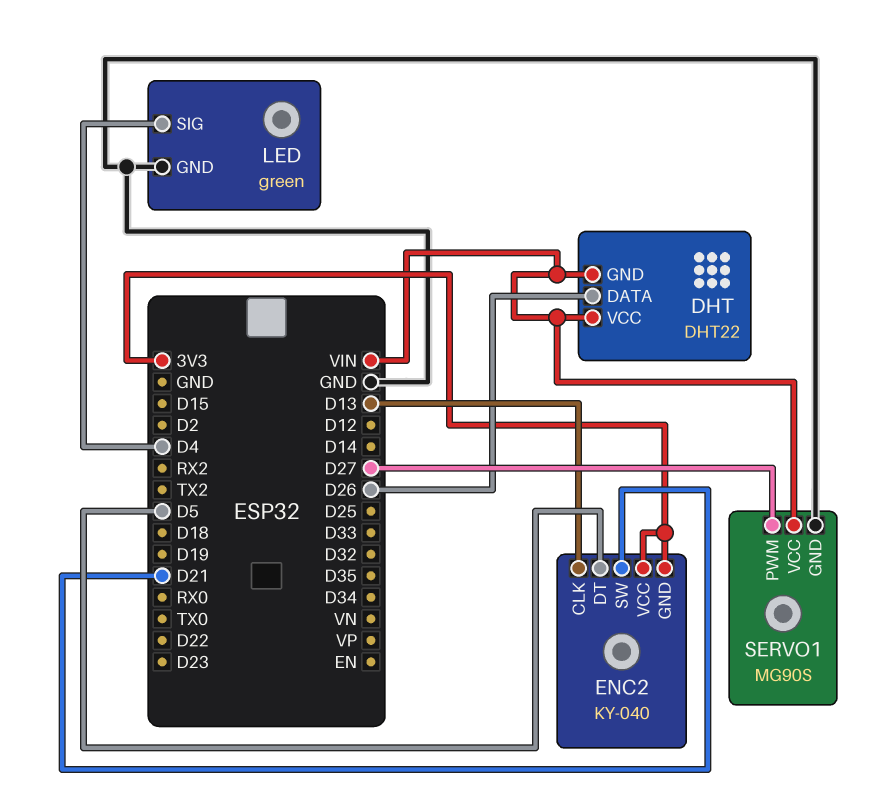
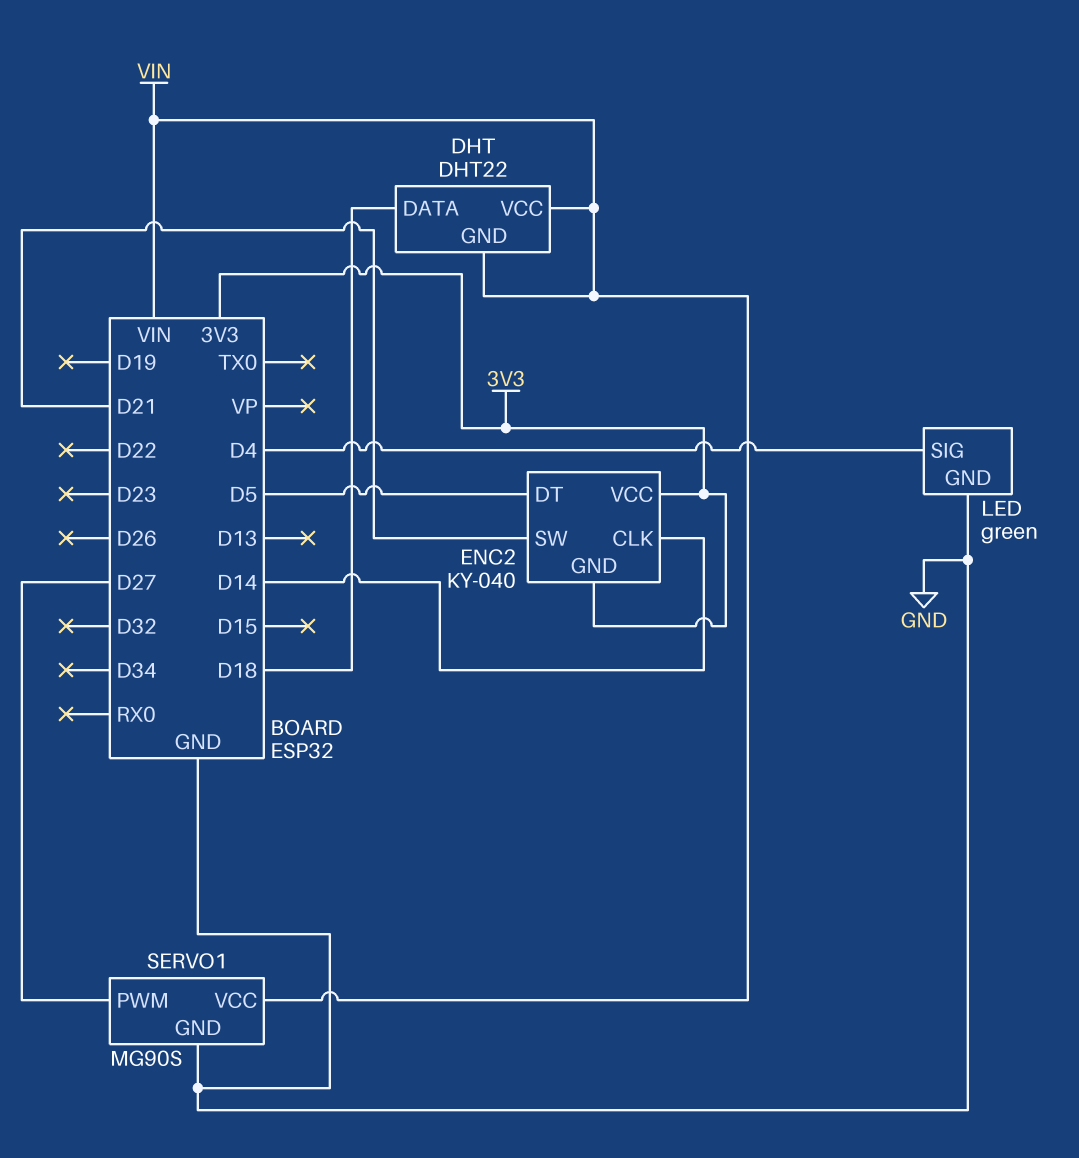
DHT pin DATA: D26 -> D18
ENC2 pin CLK: D13 -> D14

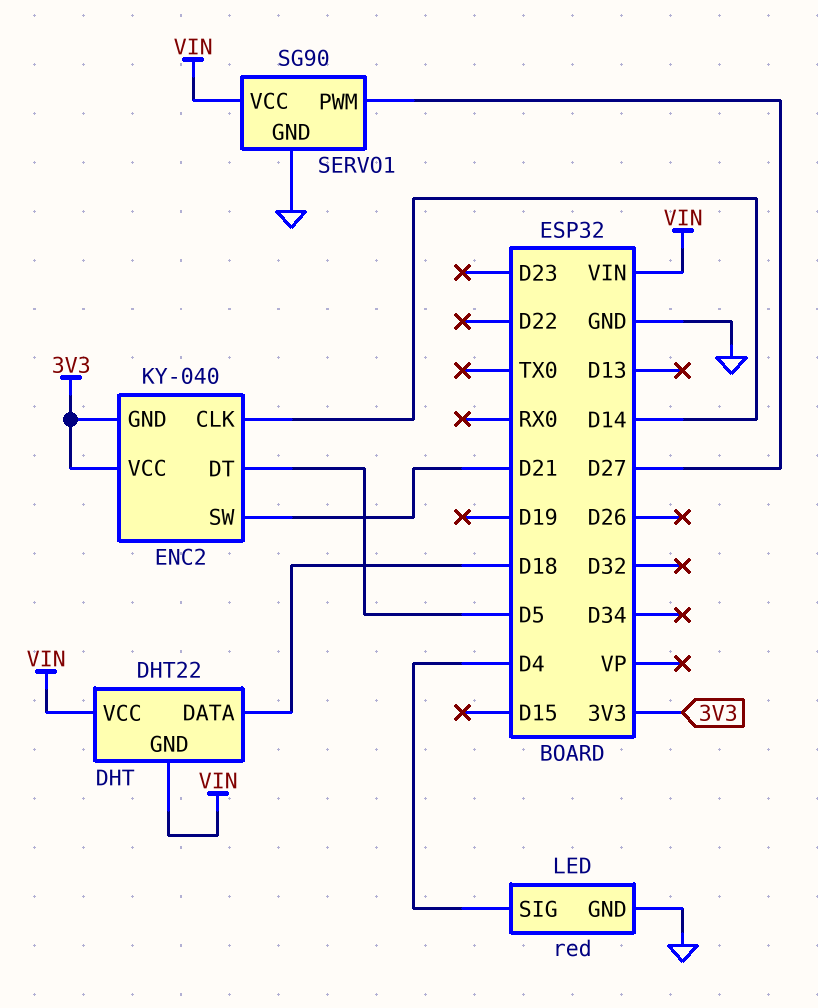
LED: green -> red
SERVO1: MG90S -> SG90

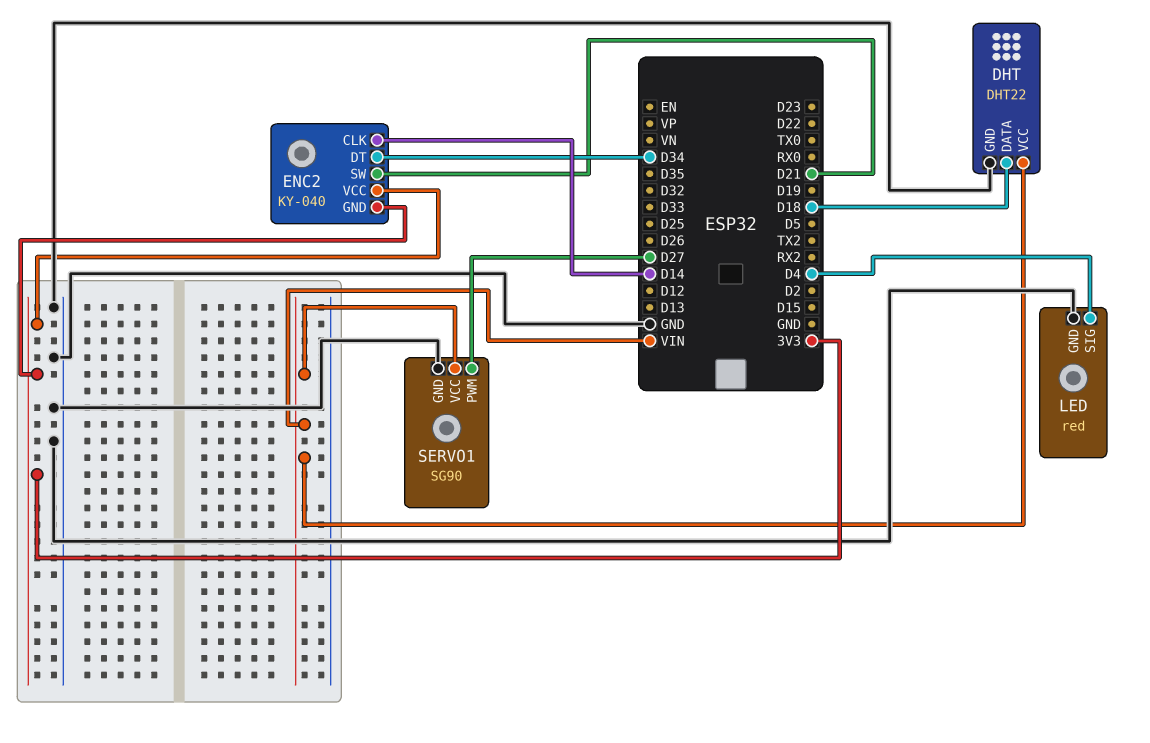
DHT pin GND: VIN -> GND
ENC2 pin DT: D5 -> D34

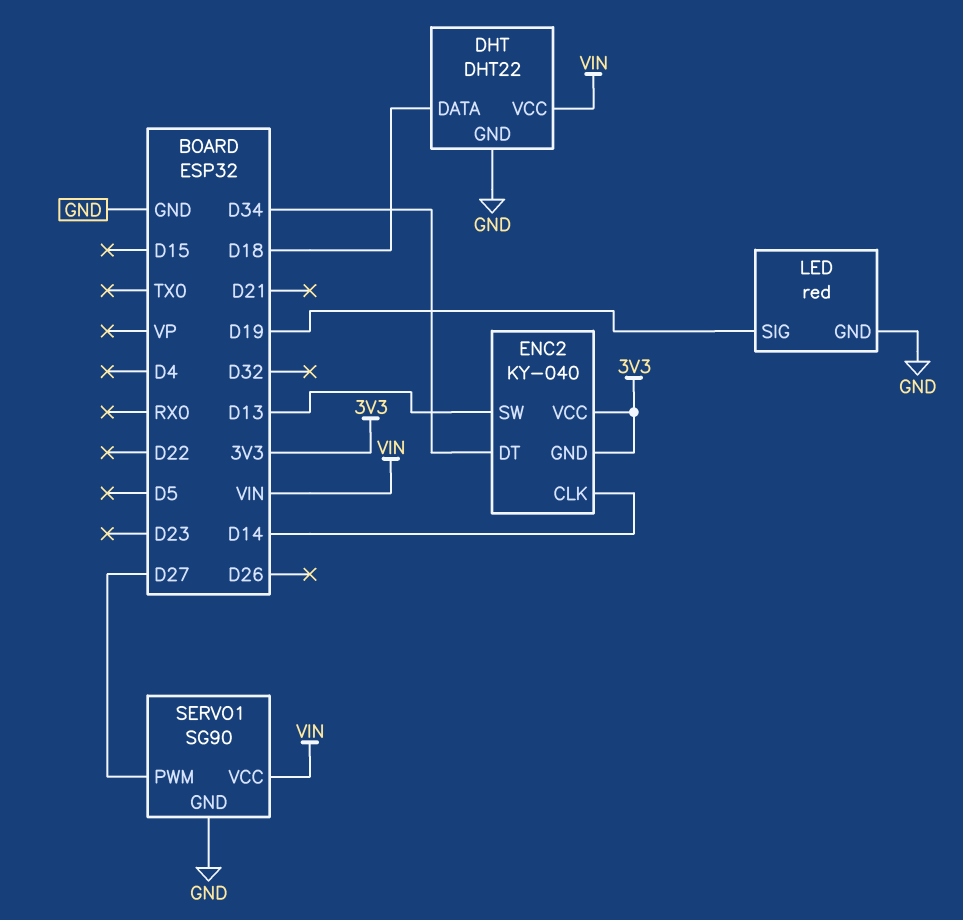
ENC2 pin SW: D21 -> D13
LED pin SIG: D4 -> D19

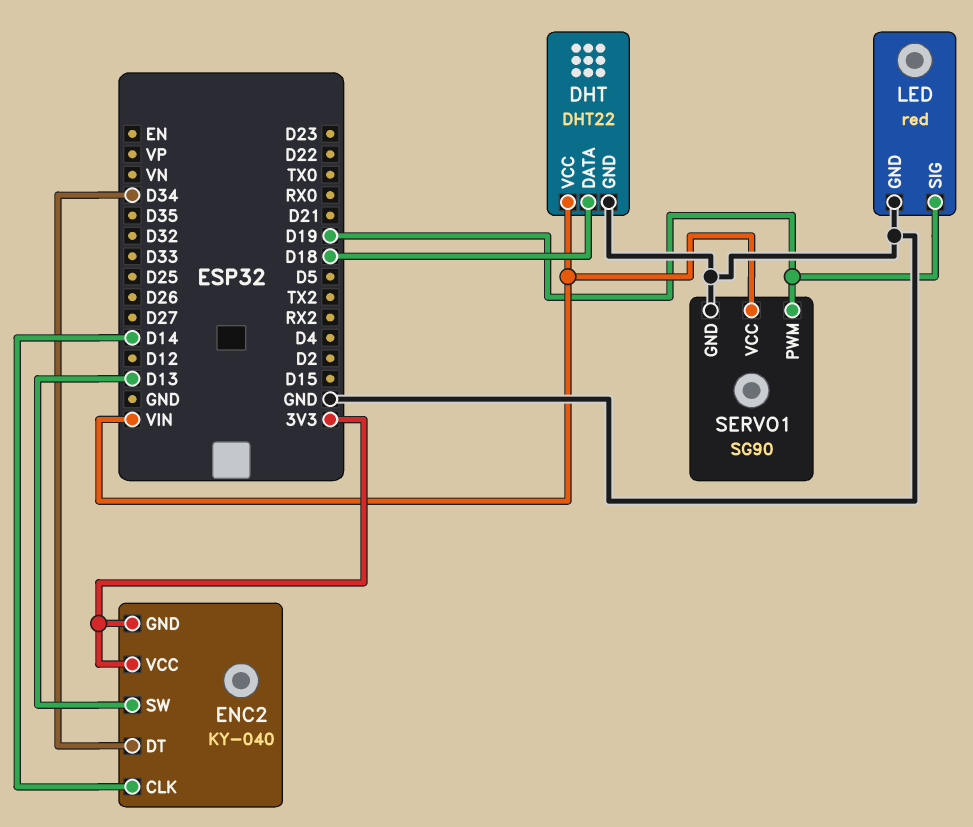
SERVO1 pin PWM: D27 -> D19

